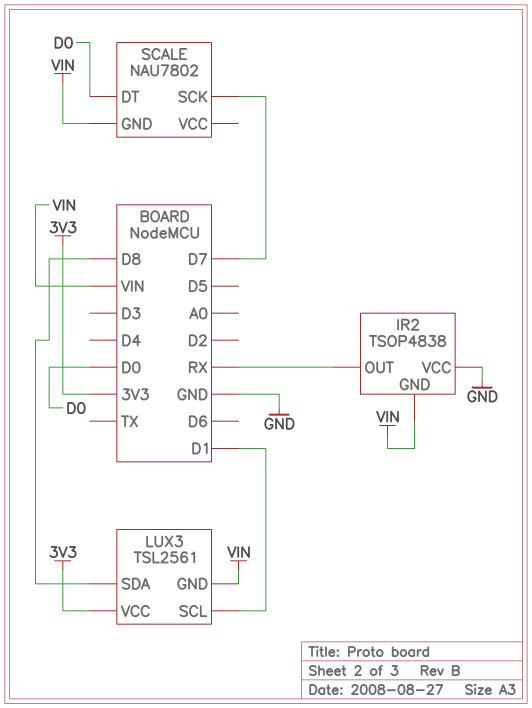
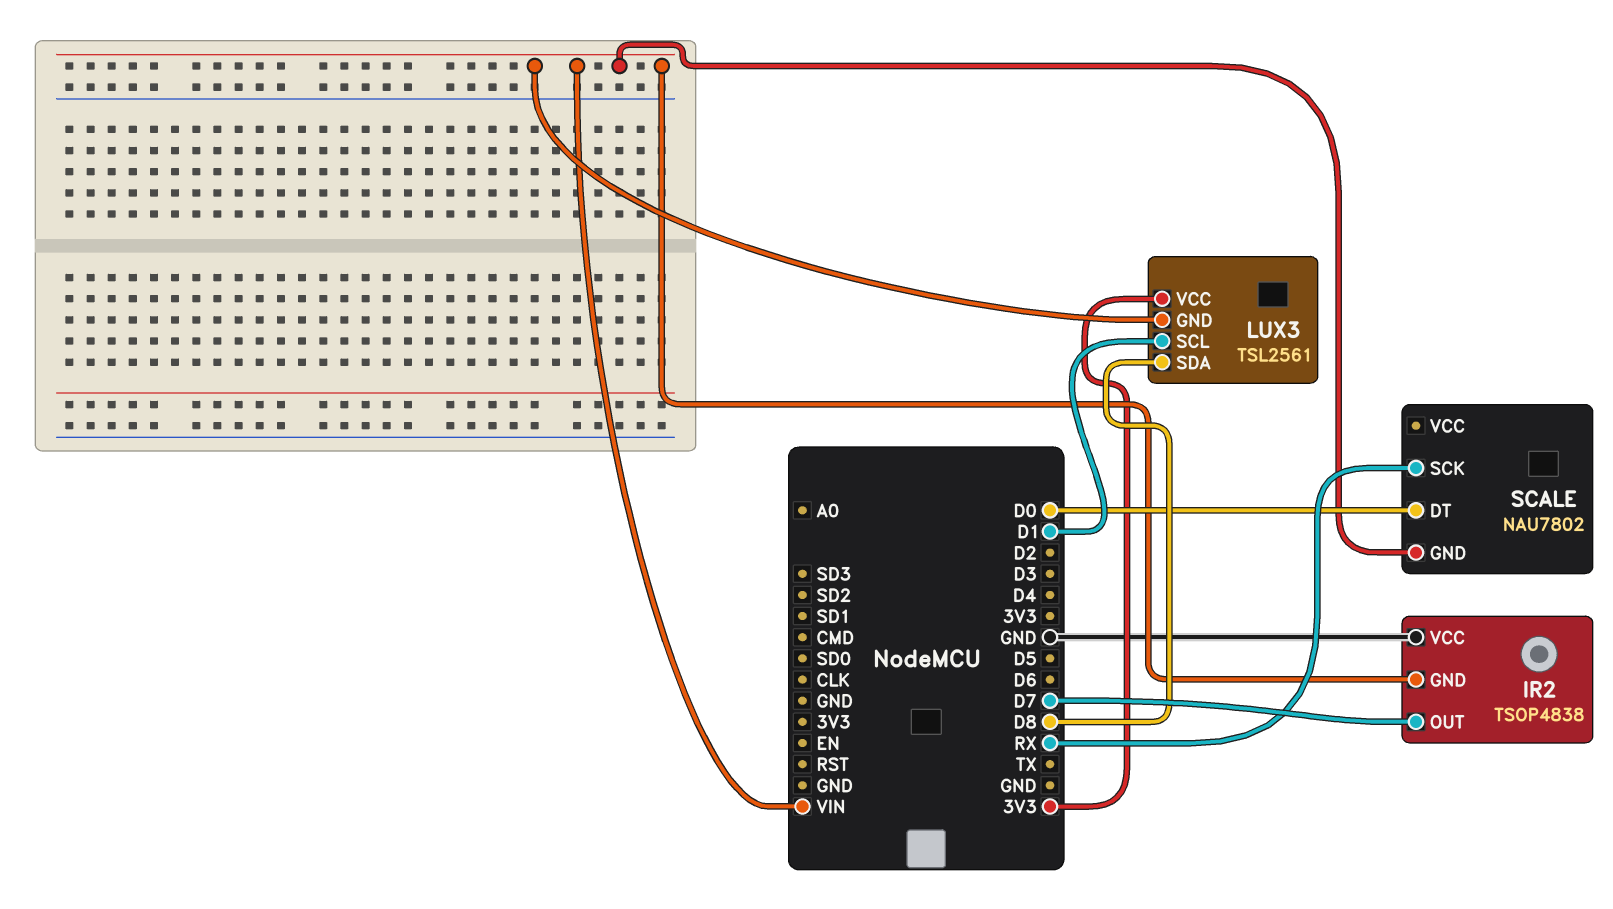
IR2 pin OUT: RX -> D7
SCALE pin SCK: D7 -> RX

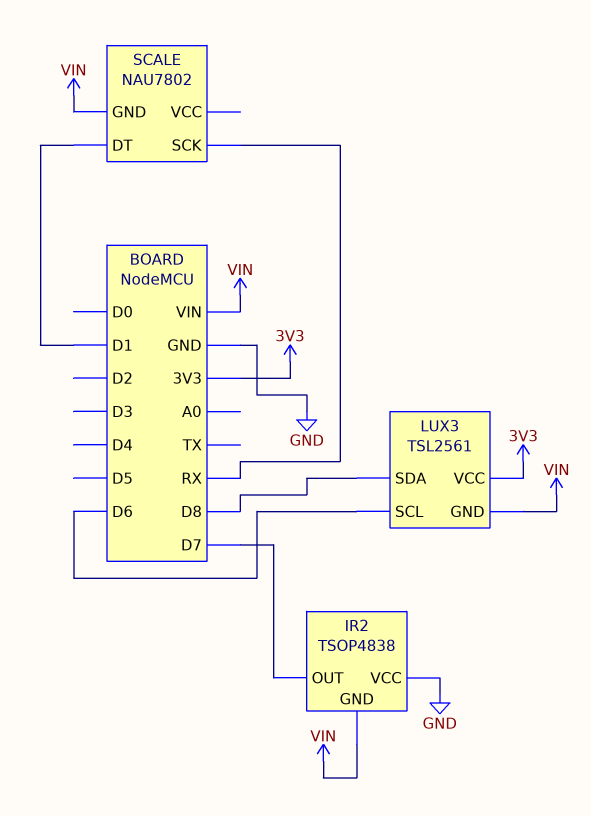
LUX3 pin SCL: D1 -> D6
SCALE pin DT: D0 -> D1

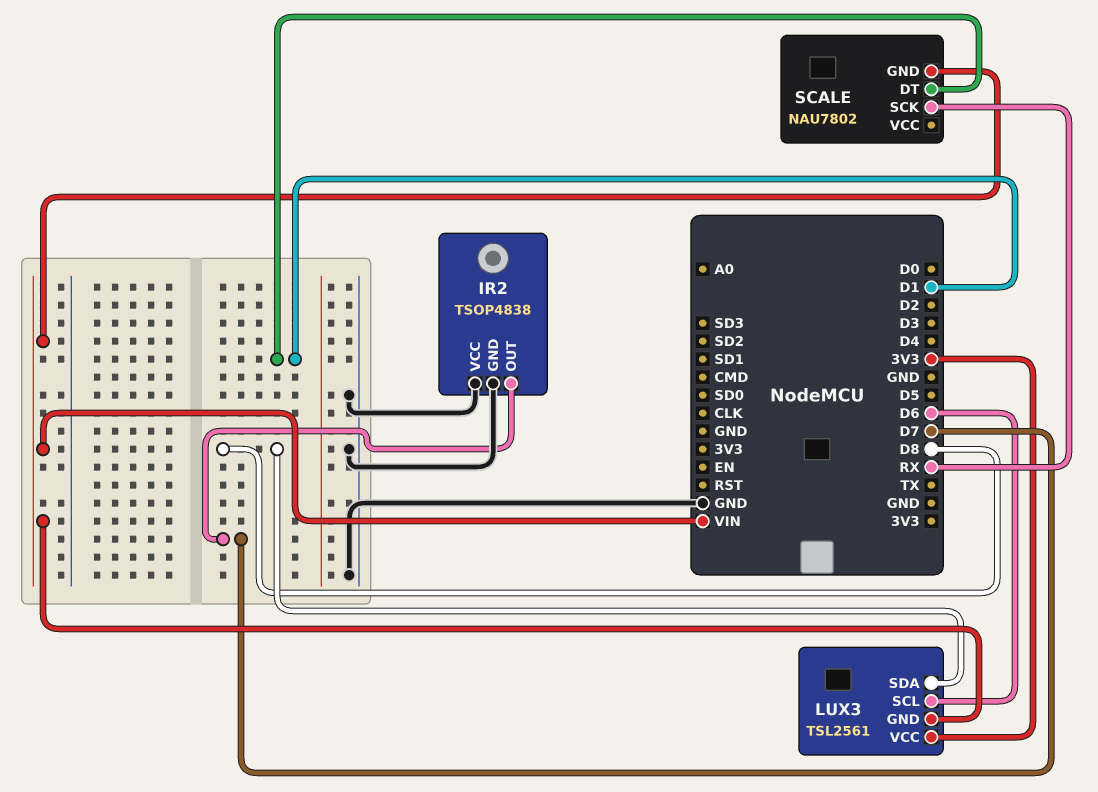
IR2 pin GND: VIN -> GND

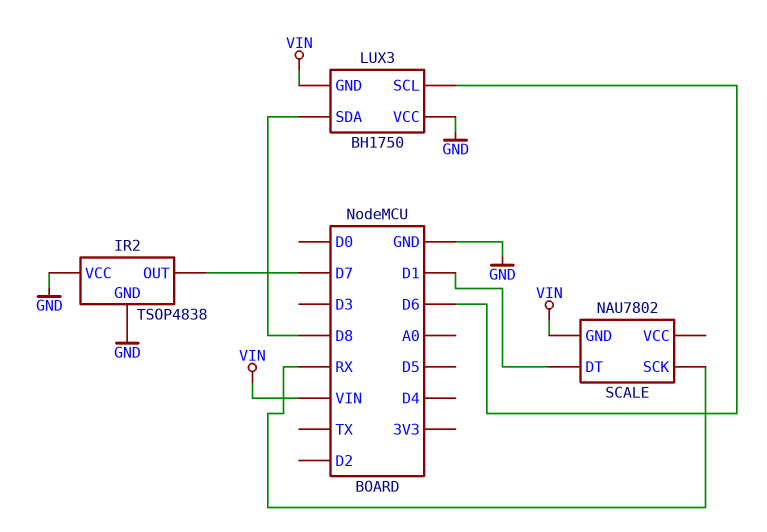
LUX3: TSL2561 -> BH1750
LUX3 pin VCC: 3V3 -> GND

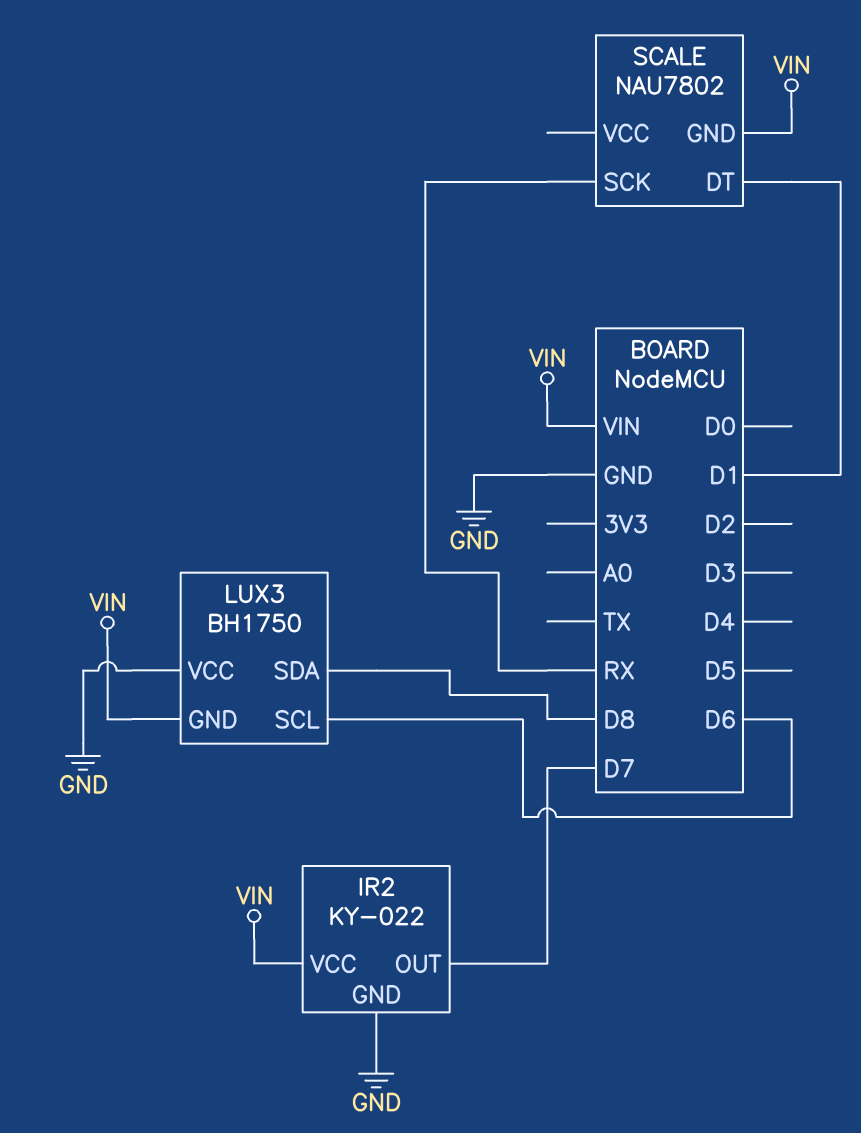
IR2: TSOP4838 -> KY-022
IR2 pin VCC: GND -> VIN

